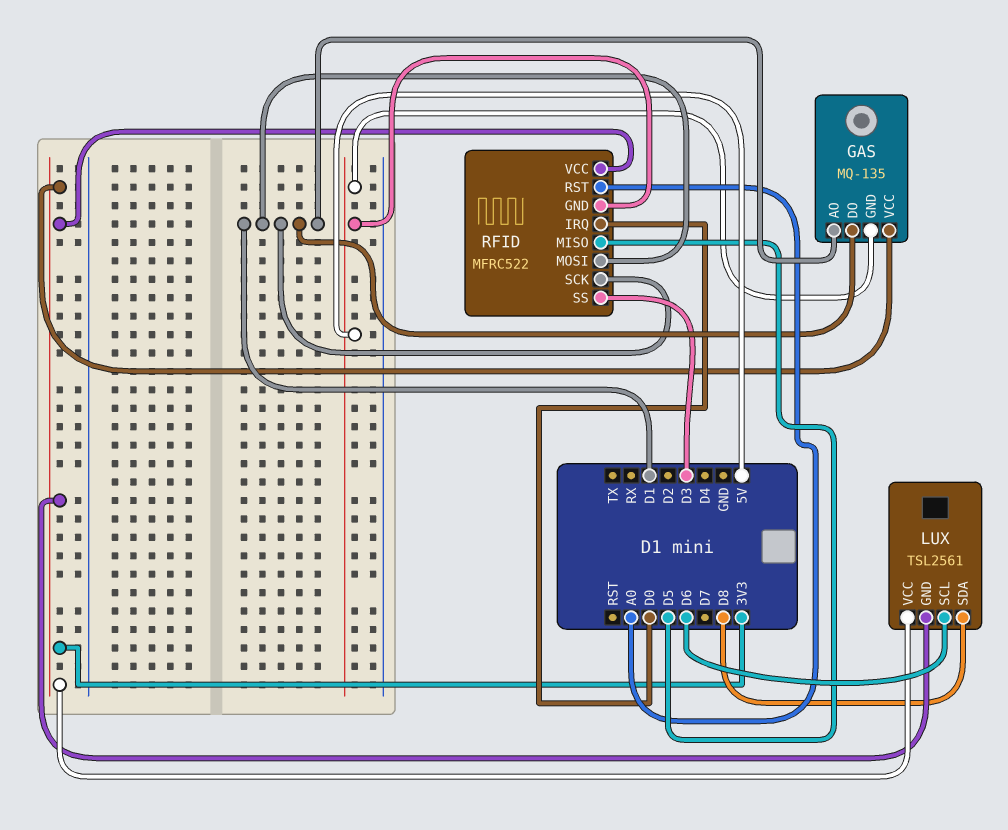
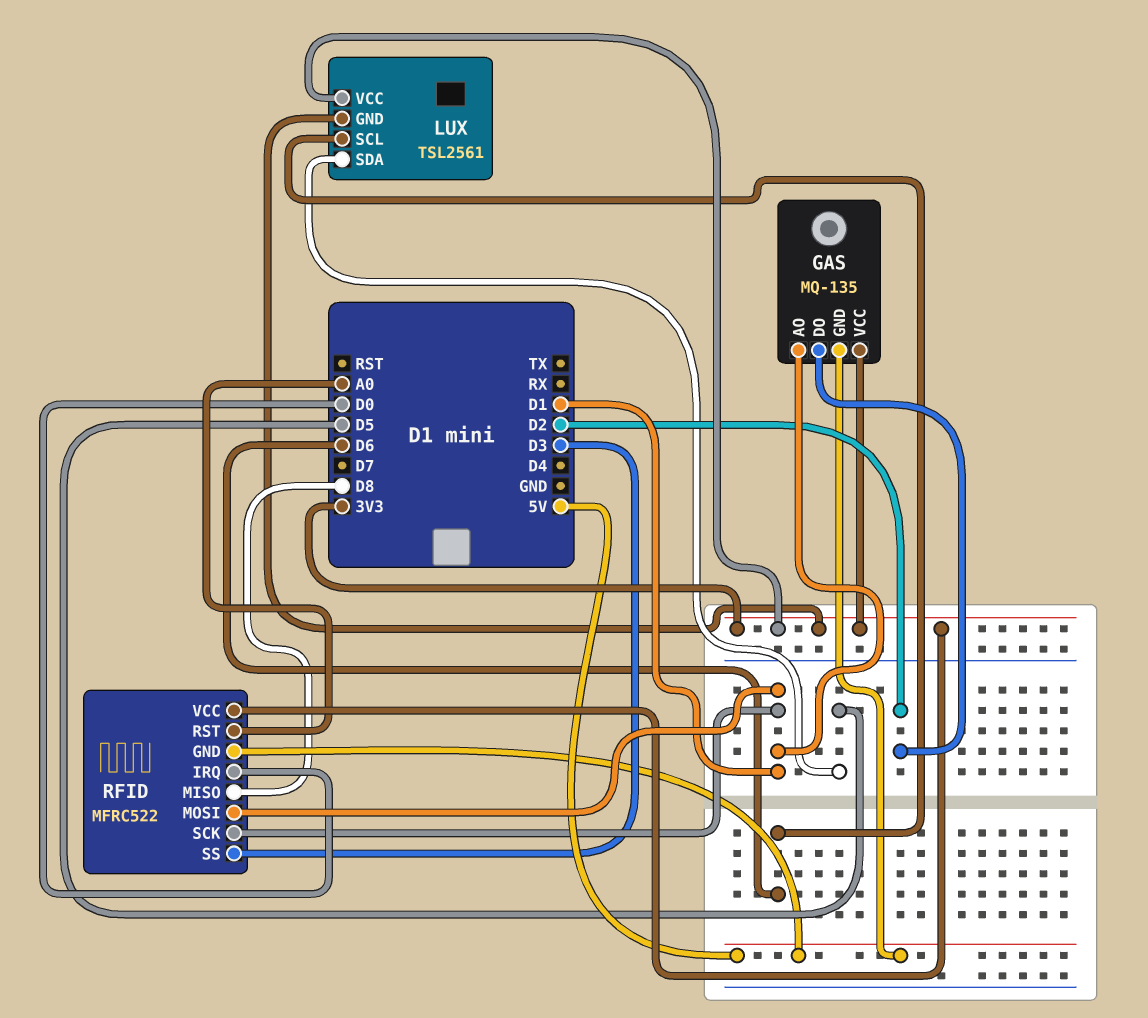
GAS pin DO: D1 -> D2
LUX pin SDA: D8 -> D5
RFID pin MISO: D5 -> D8

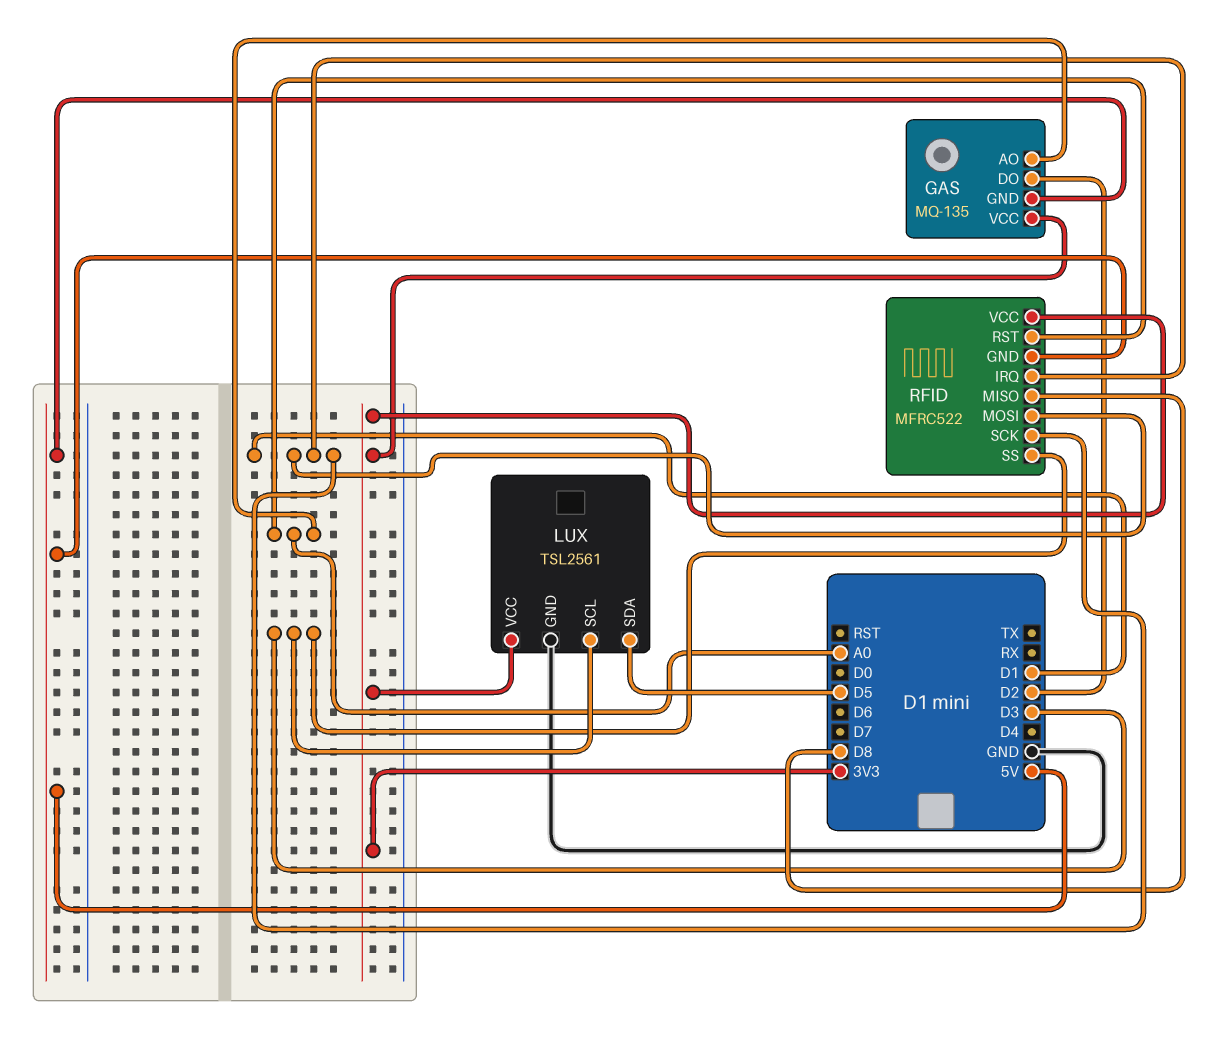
GAS pin AO: D1 -> A0
LUX pin GND: 3V3 -> GND
LUX pin SCL: D6 -> D3
RFID pin IRQ: D0 -> D1

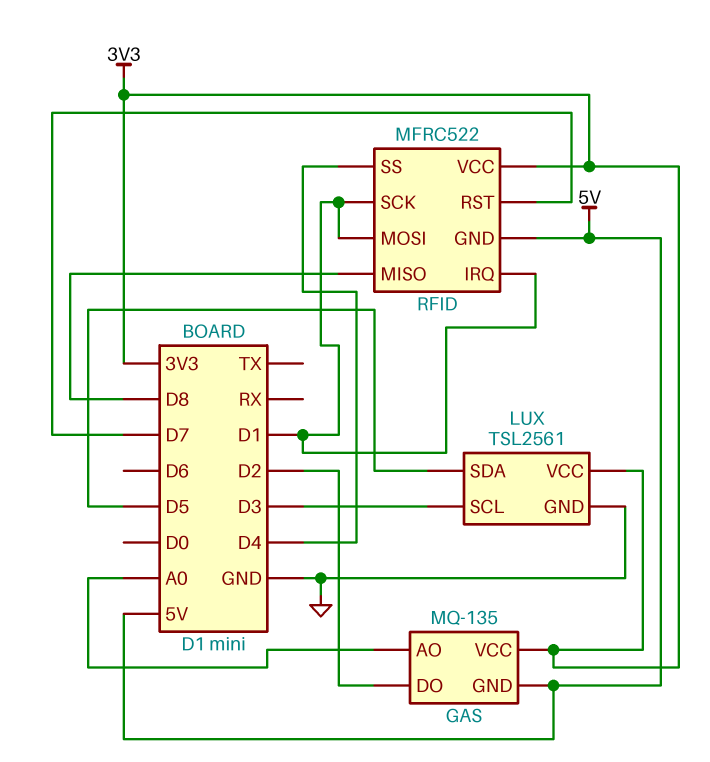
RFID pin RST: A0 -> D7
RFID pin SS: D3 -> D4

